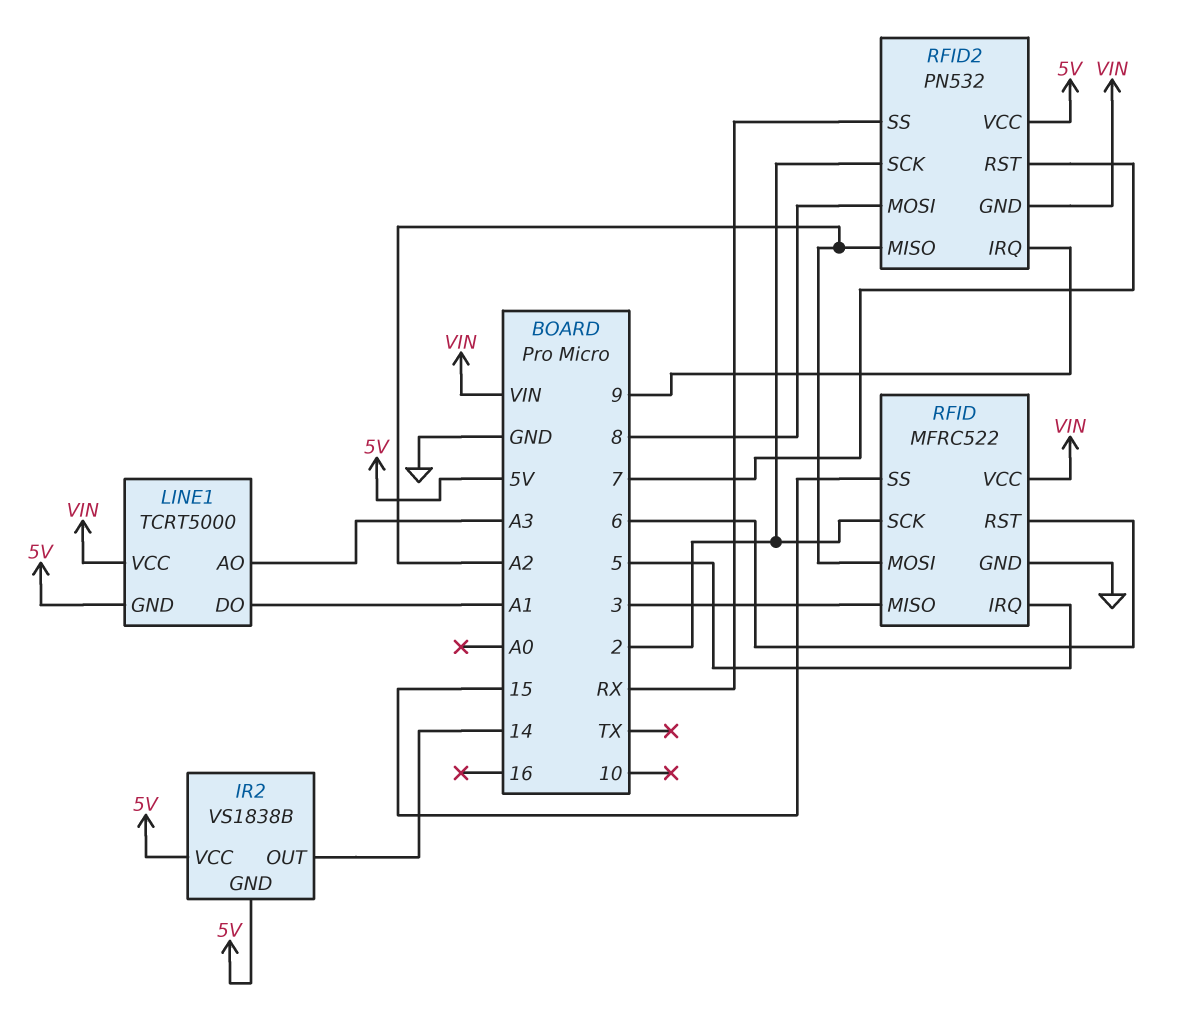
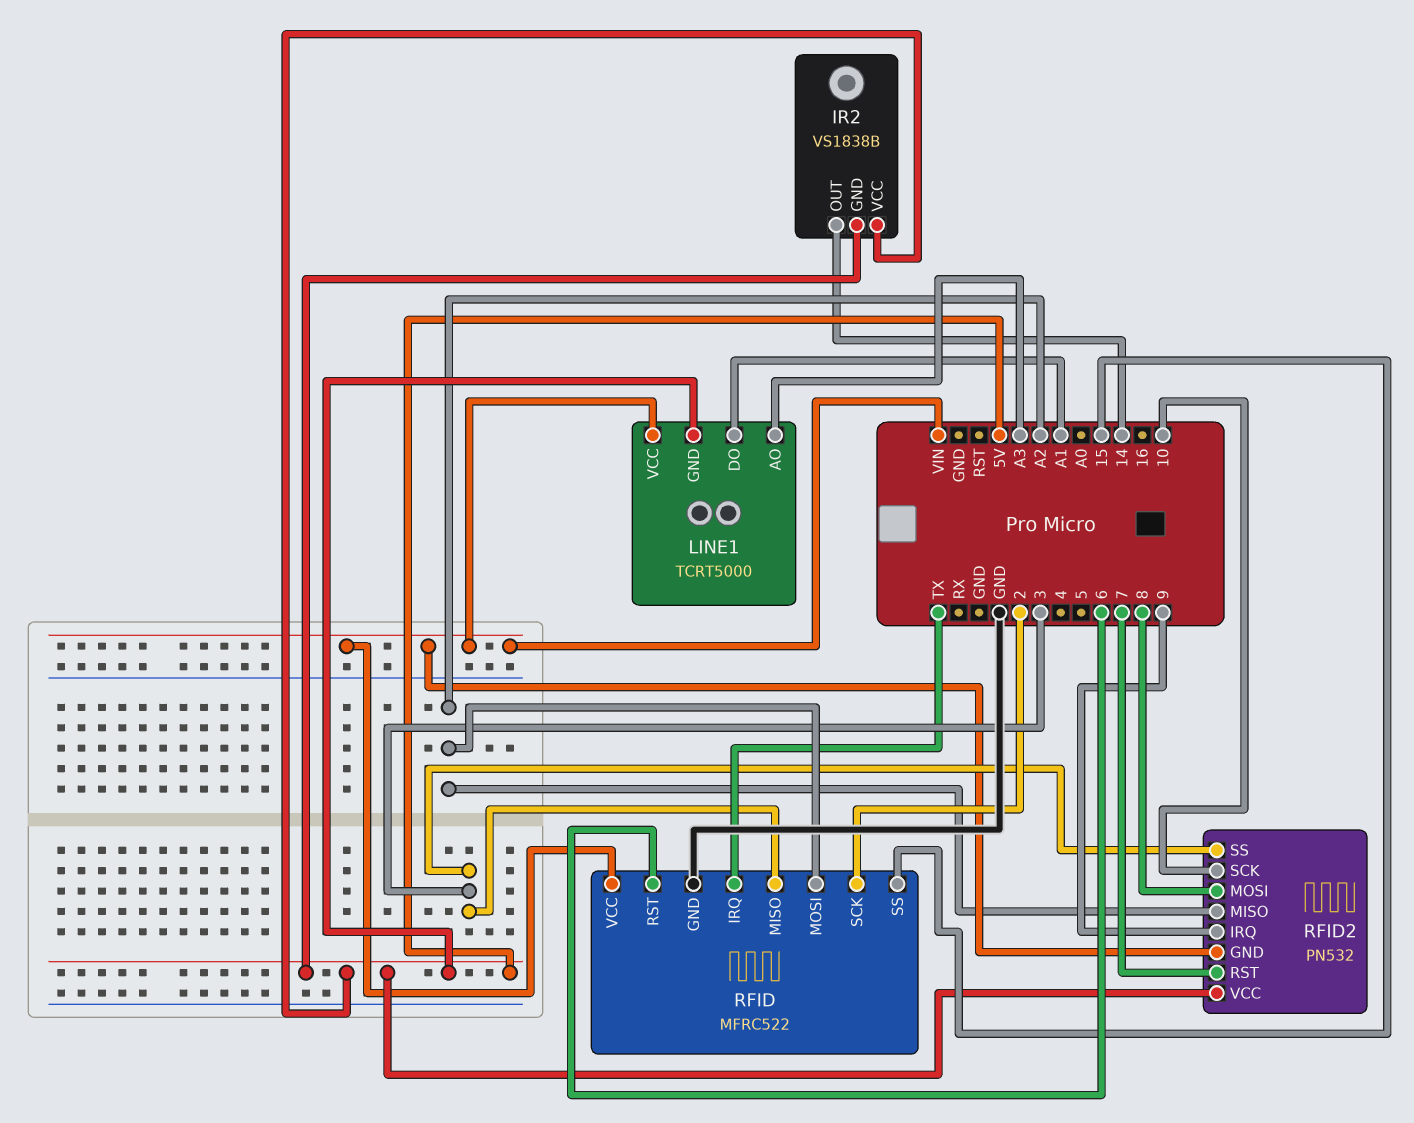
RFID pin IRQ: 5 -> TX
RFID2 pin SCK: 2 -> 10
RFID2 pin SS: RX -> 3

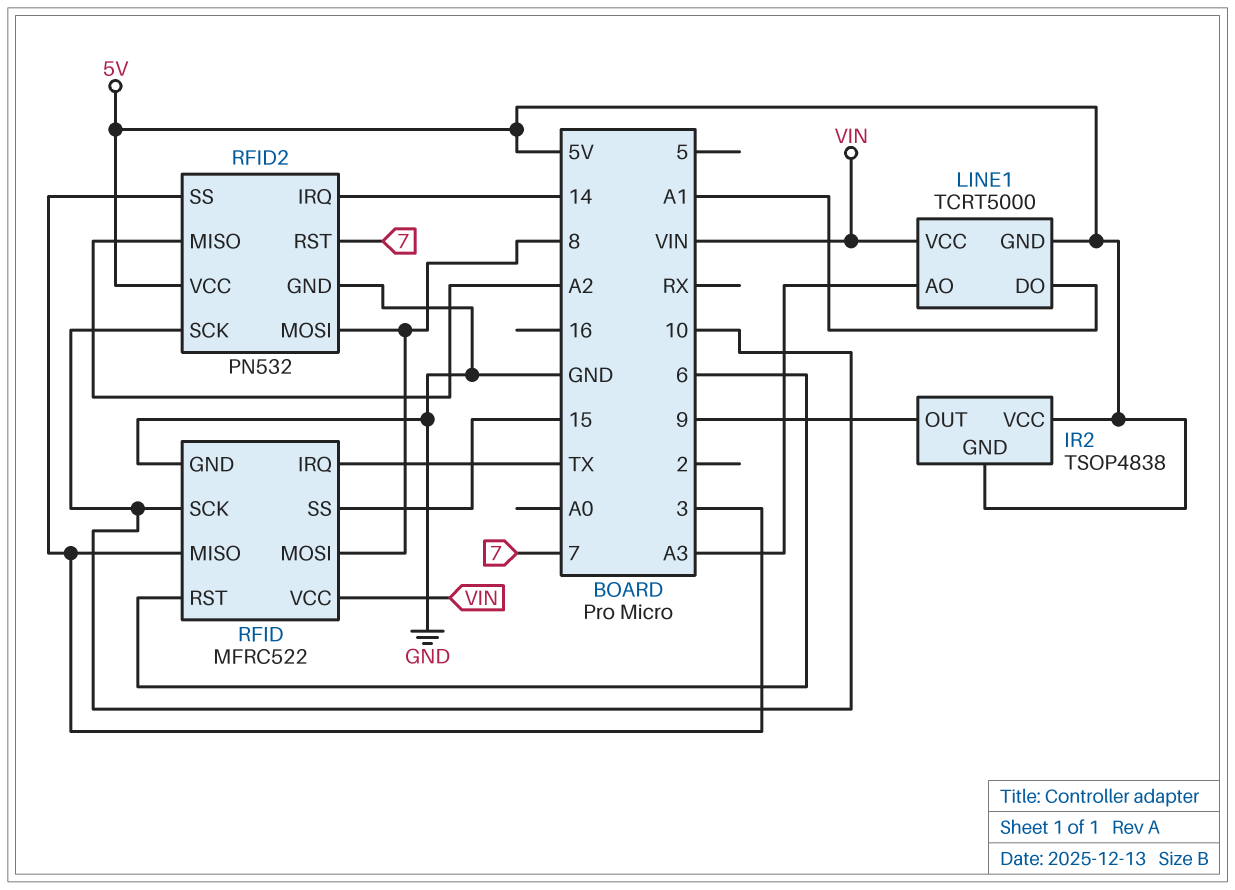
IR2: VS1838B -> TSOP4838
IR2 pin OUT: 14 -> 9
RFID pin MOSI: A2 -> 8
RFID pin SCK: 2 -> 10
RFID2 pin GND: VIN -> GND
RFID2 pin IRQ: 9 -> 14

